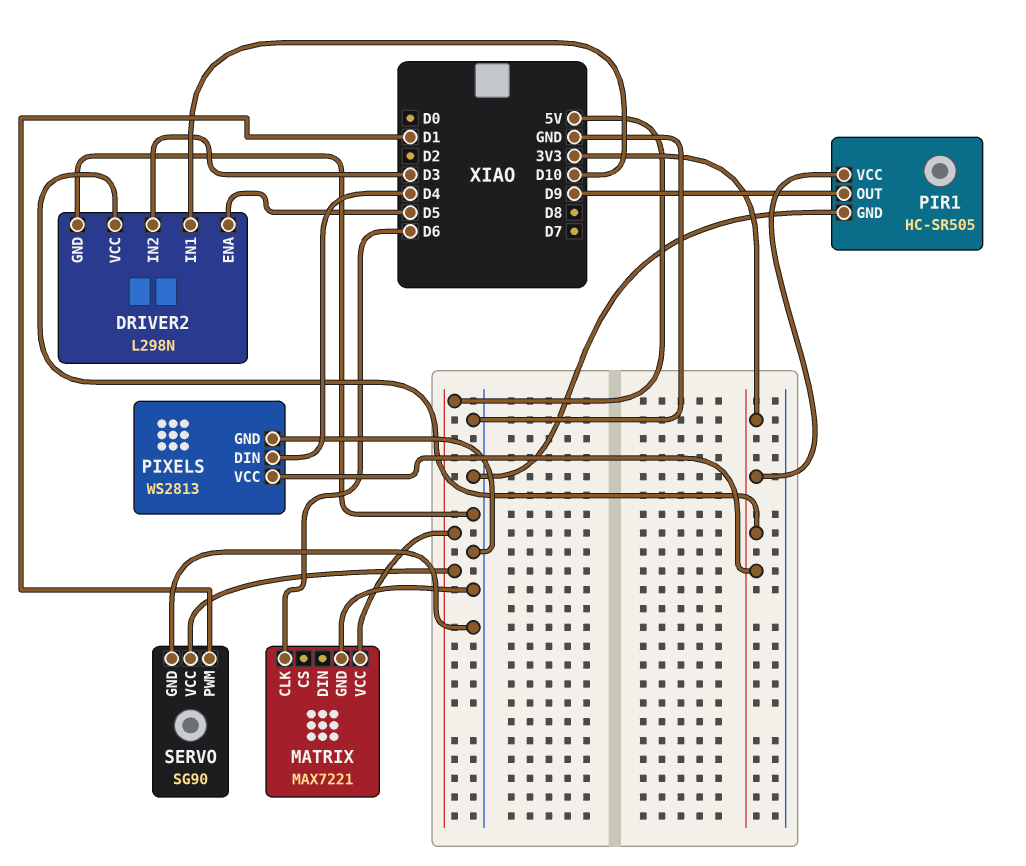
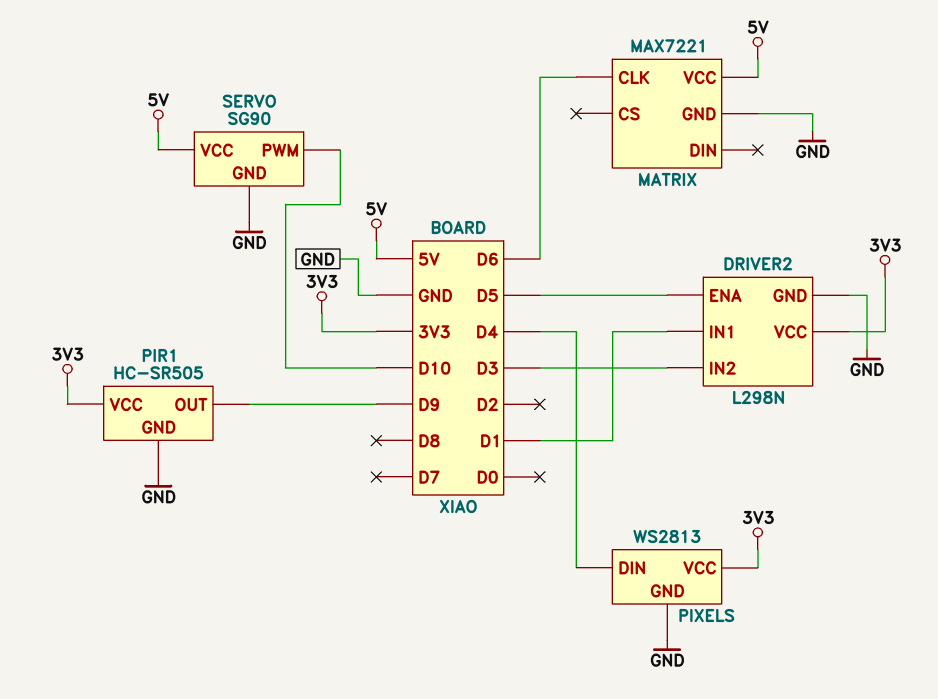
DRIVER2 pin IN1: D10 -> D1
SERVO pin PWM: D1 -> D10

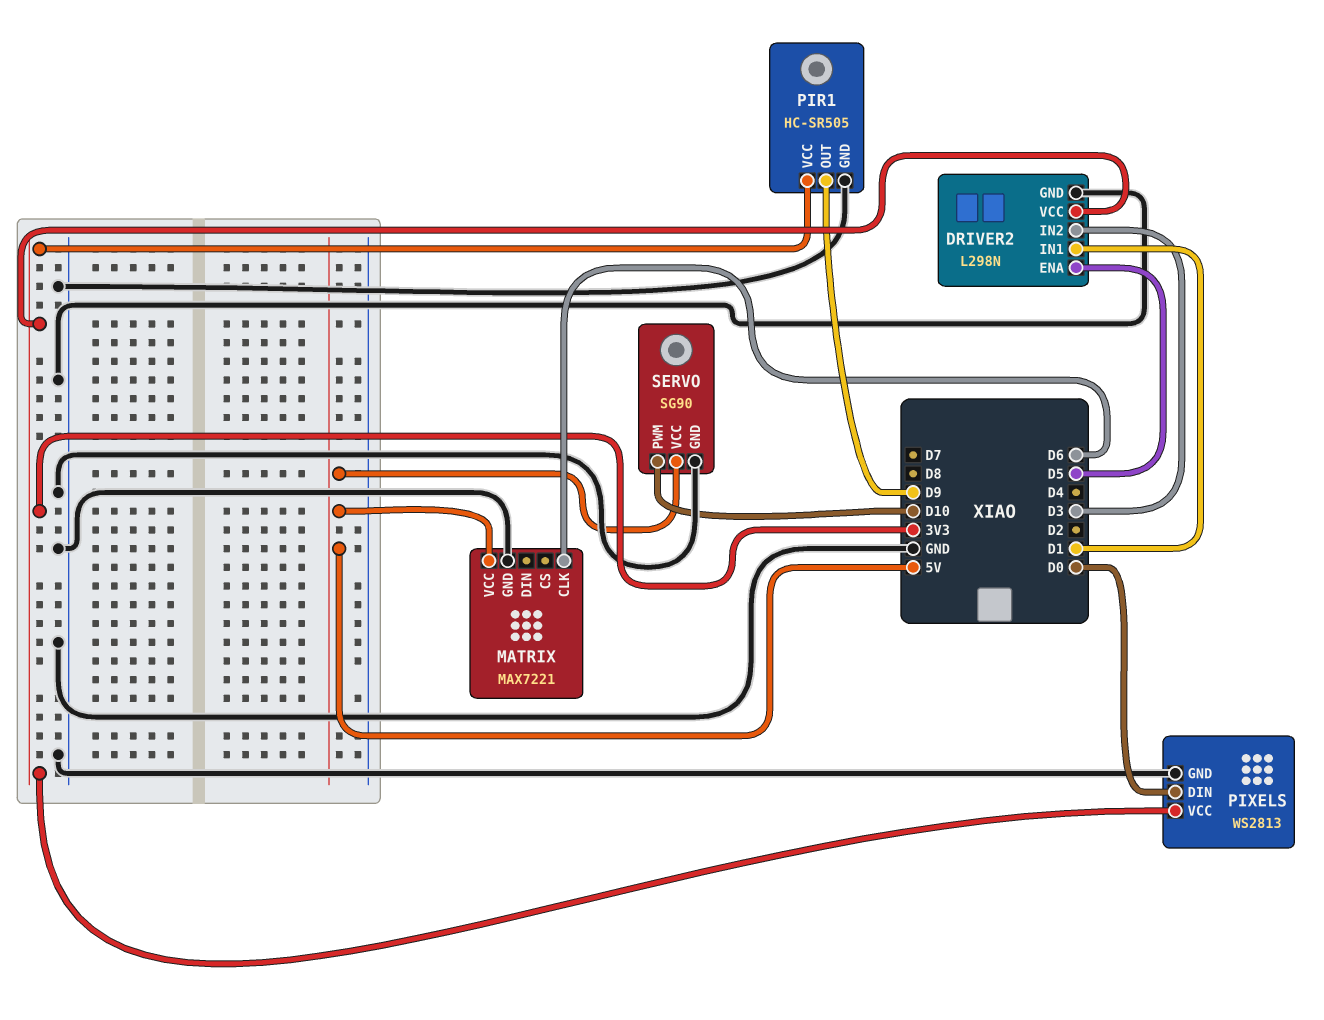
PIXELS pin DIN: D4 -> D0

